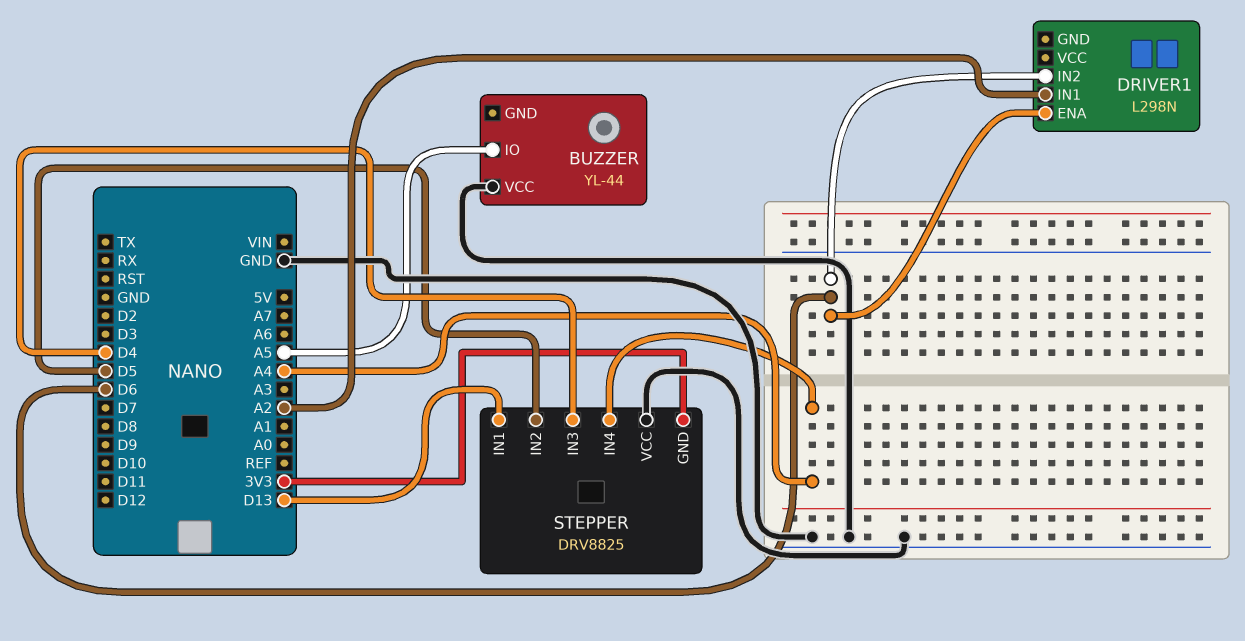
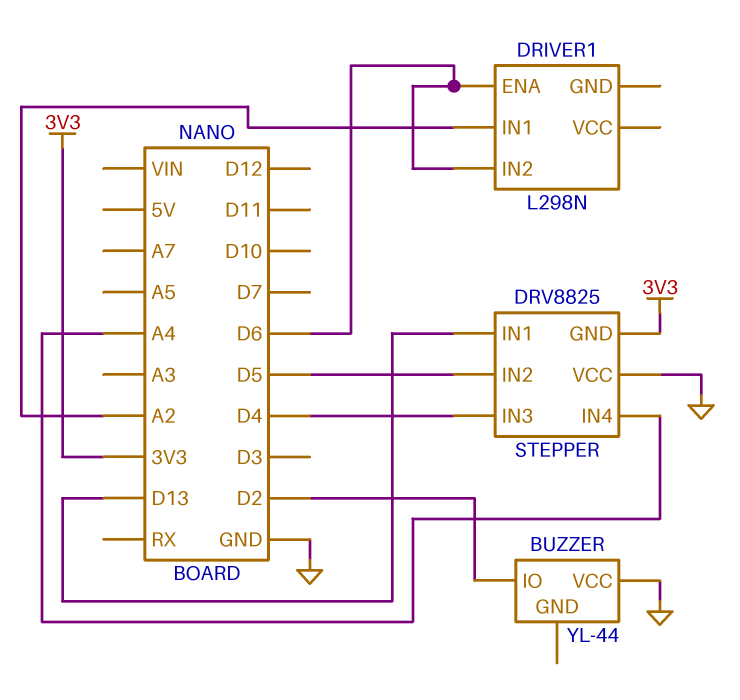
BUZZER pin IO: A5 -> D2

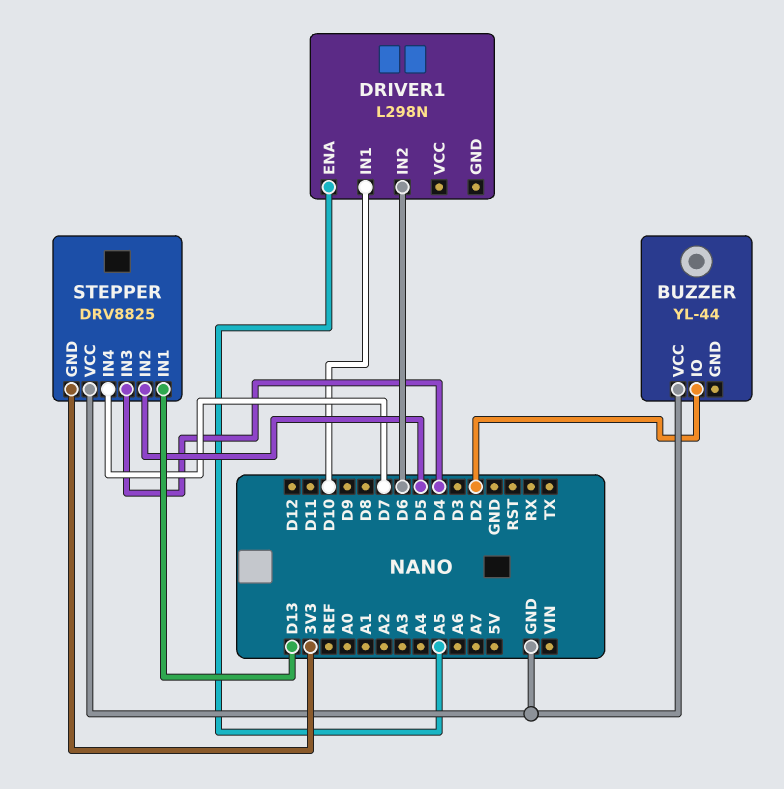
DRIVER1 pin ENA: D6 -> A5
DRIVER1 pin IN1: A2 -> D10
STEPPER pin IN4: A4 -> D7

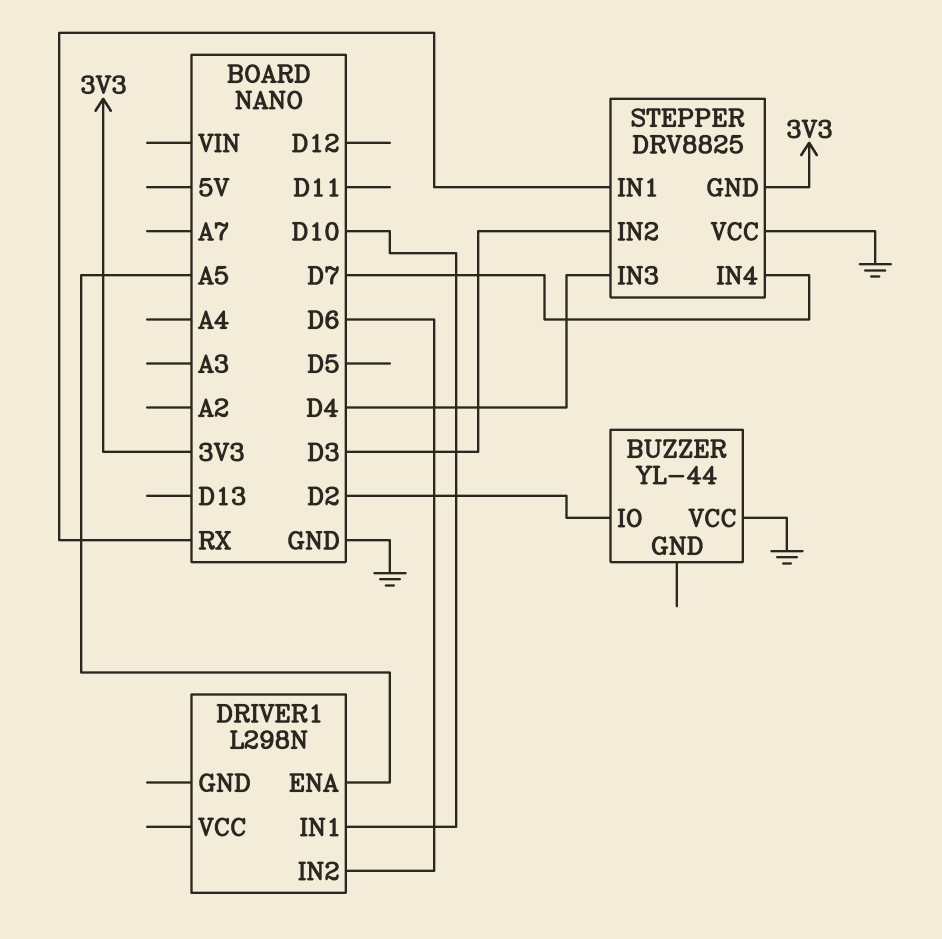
STEPPER pin IN1: D13 -> RX
STEPPER pin IN2: D5 -> D3

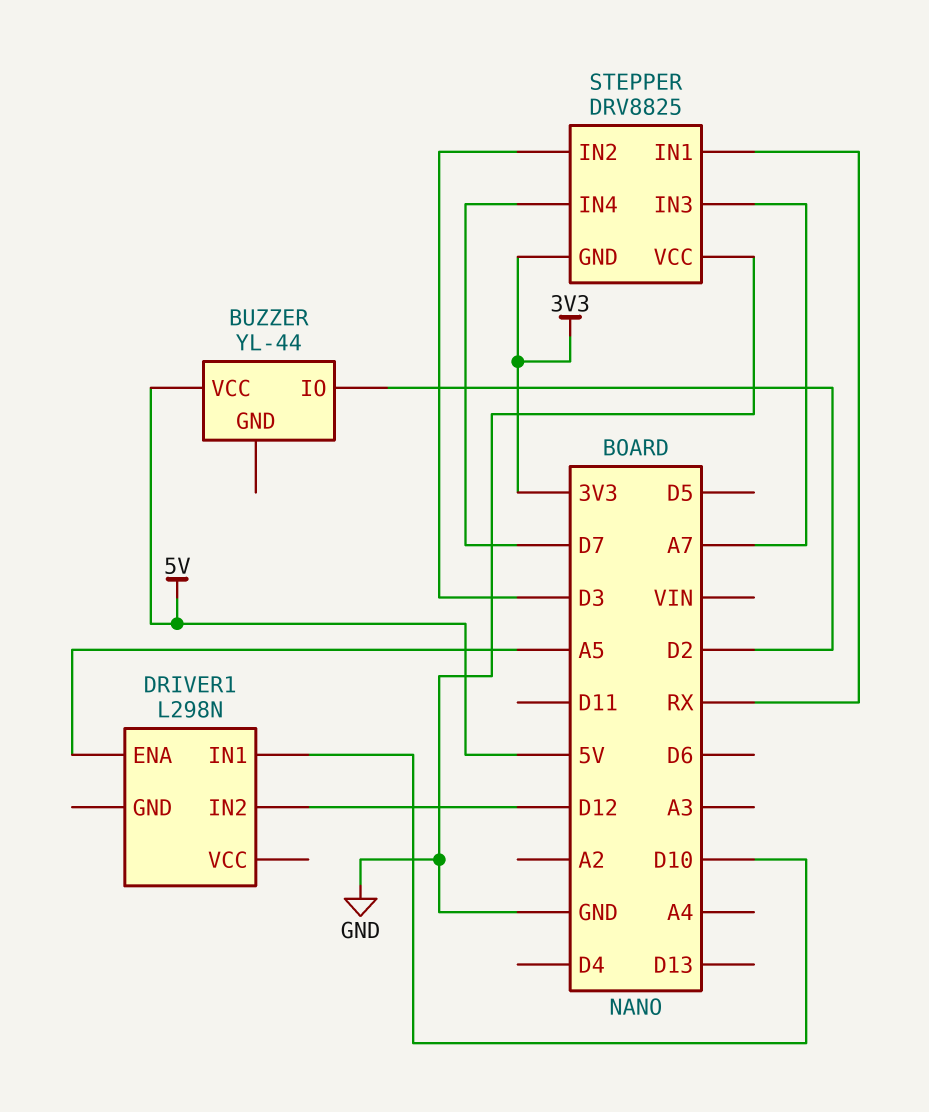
BUZZER pin VCC: GND -> 5V
DRIVER1 pin IN2: D6 -> D12
STEPPER pin IN3: D4 -> A7

